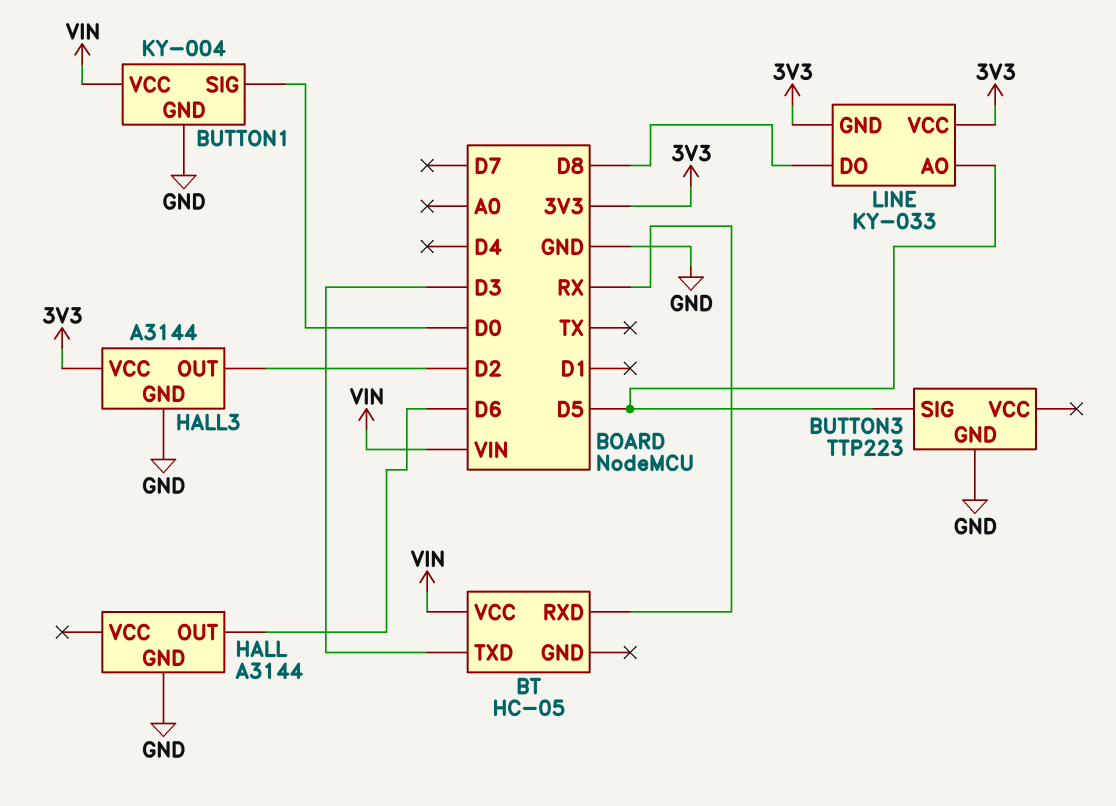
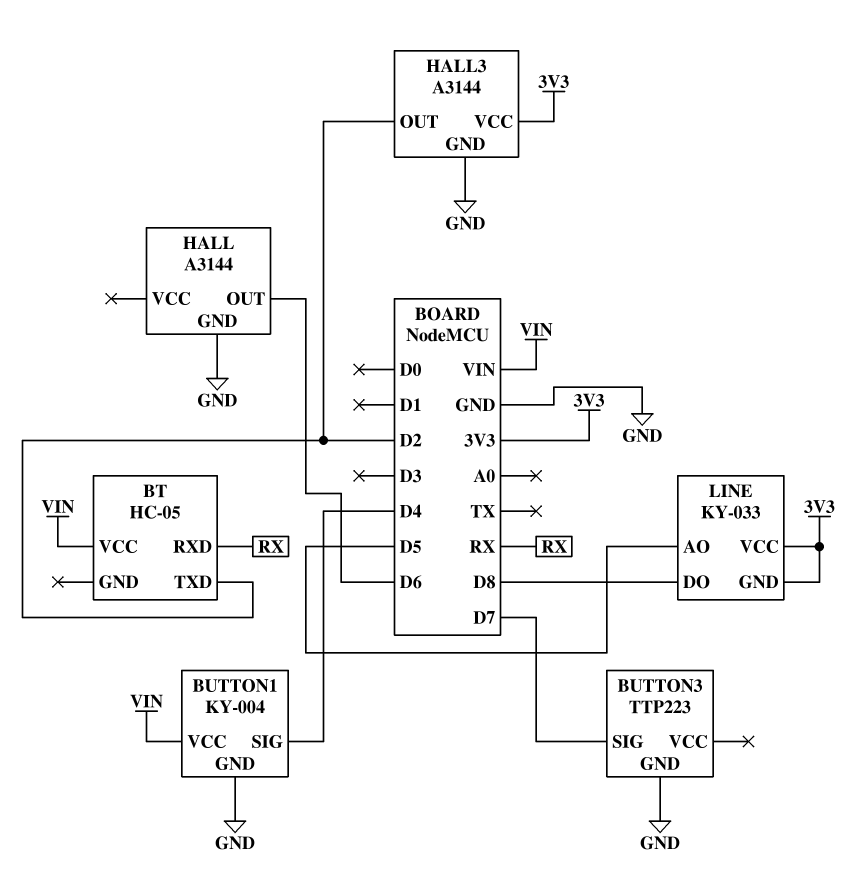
BT pin TXD: D3 -> D2
BUTTON1 pin SIG: D0 -> D4
BUTTON3 pin SIG: D5 -> D7

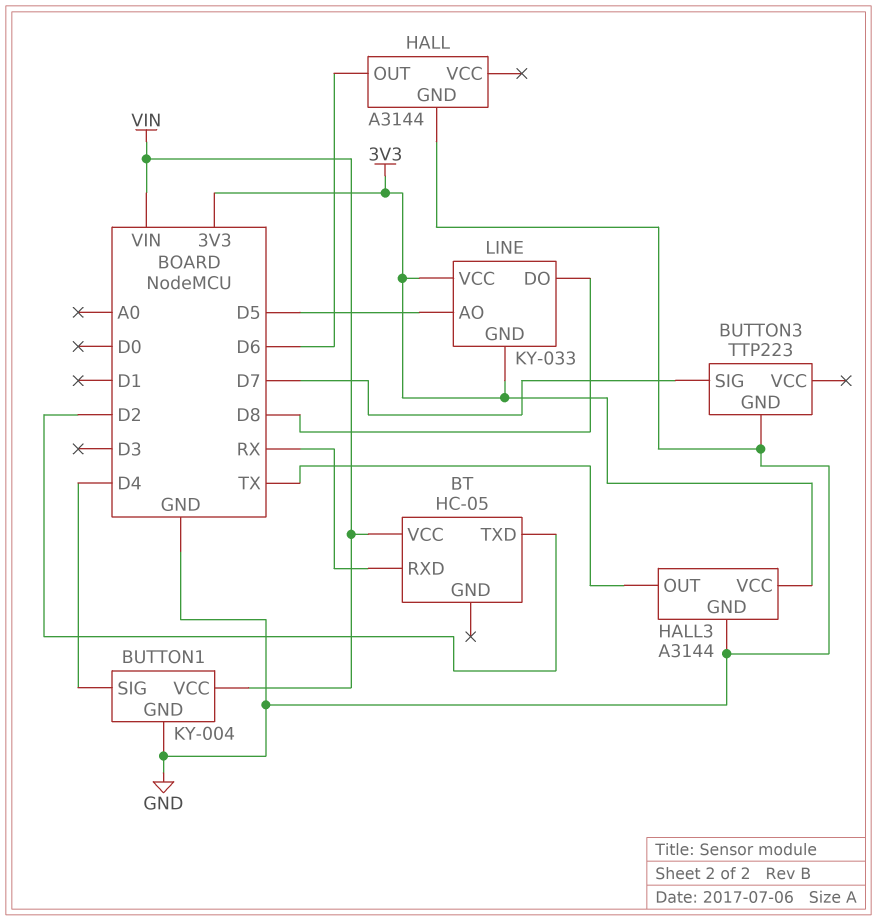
HALL3 pin OUT: D2 -> TX

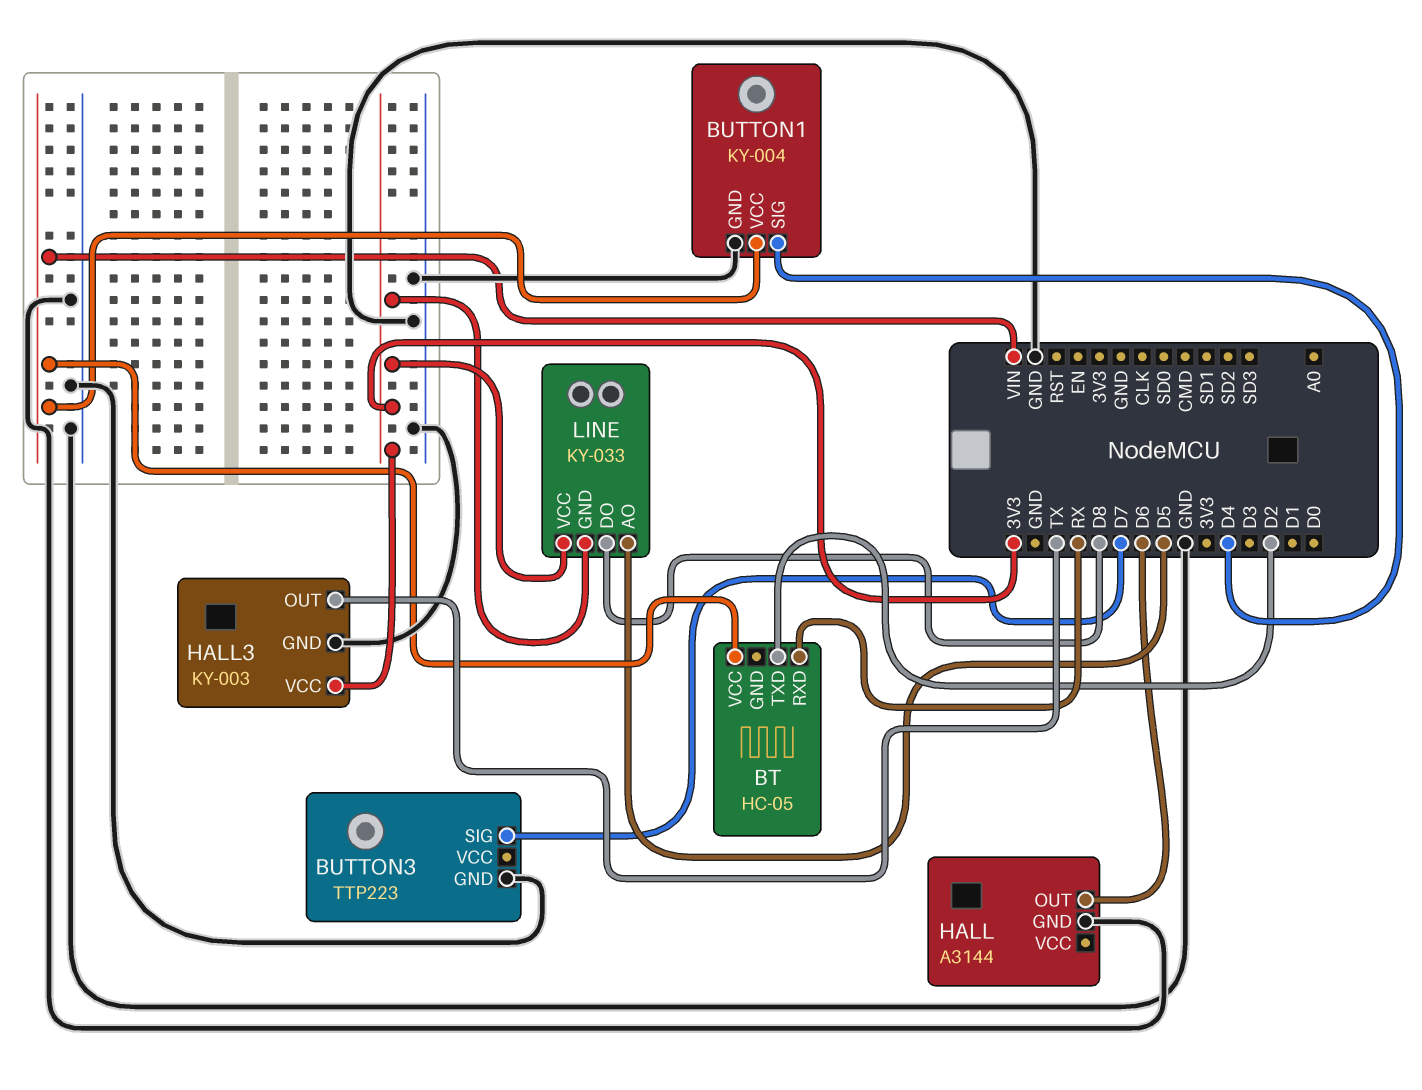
HALL3: A3144 -> KY-003

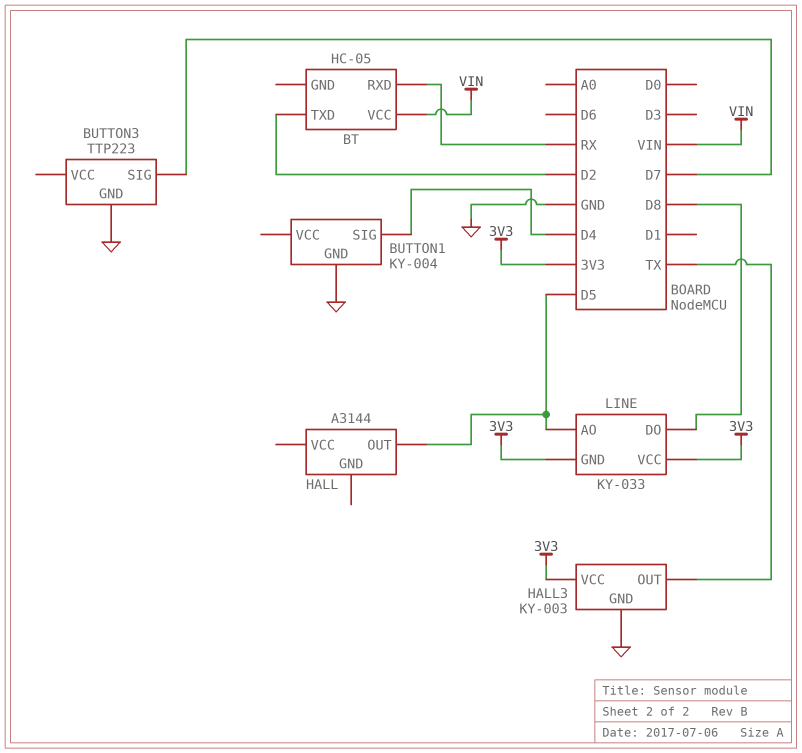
BUTTON1 pin VCC: VIN -> none
HALL pin GND: GND -> none
HALL pin OUT: D6 -> D5

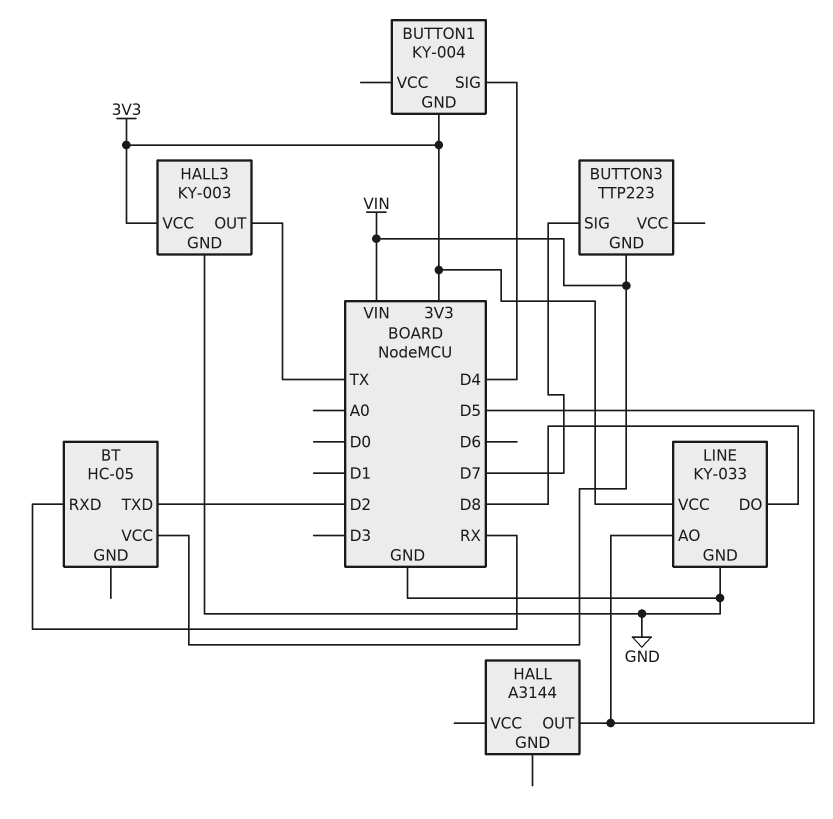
BUTTON1 pin GND: GND -> 3V3
BUTTON3 pin GND: GND -> VIN
LINE pin GND: 3V3 -> GND

